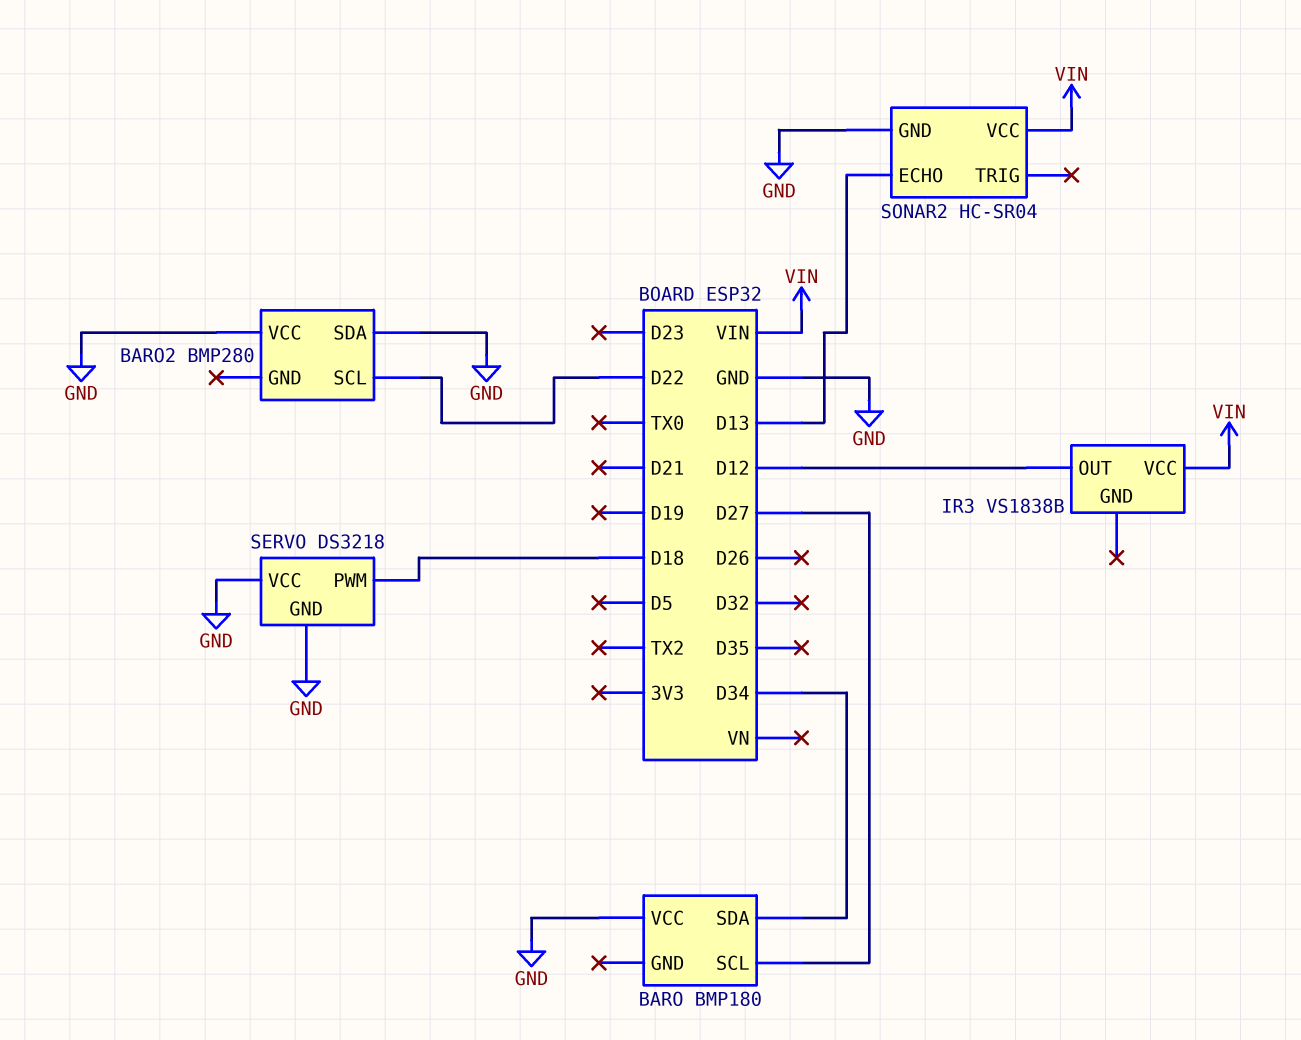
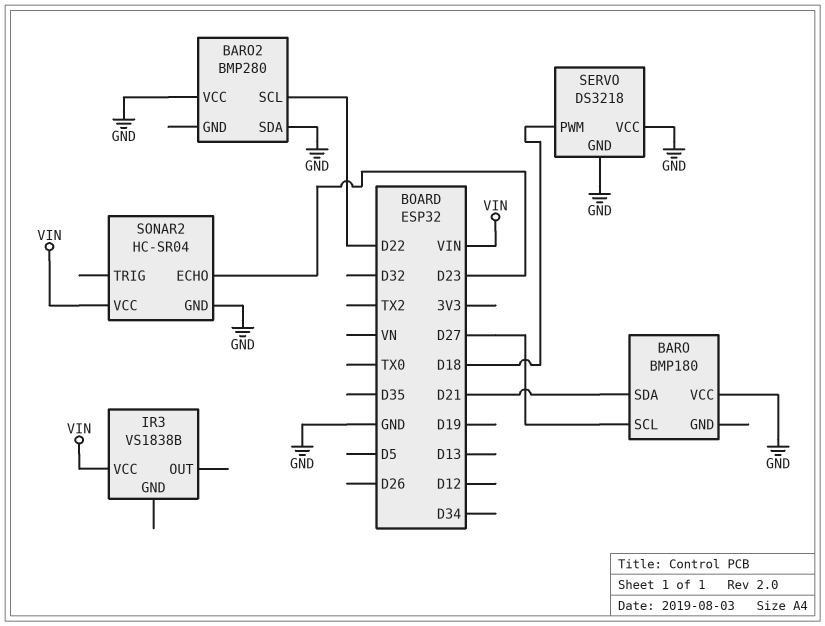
BARO pin SDA: D34 -> D21
IR3 pin OUT: D12 -> none
SONAR2 pin ECHO: D13 -> D23

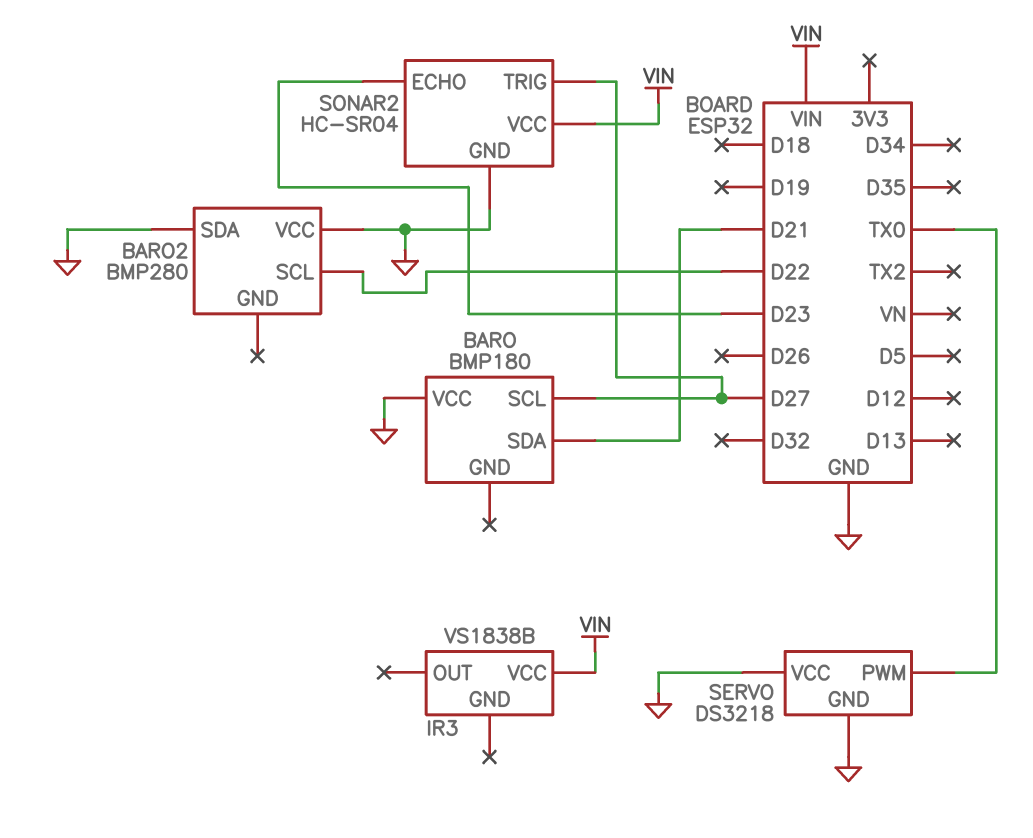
SERVO pin PWM: D18 -> TX0
SONAR2 pin TRIG: none -> D27

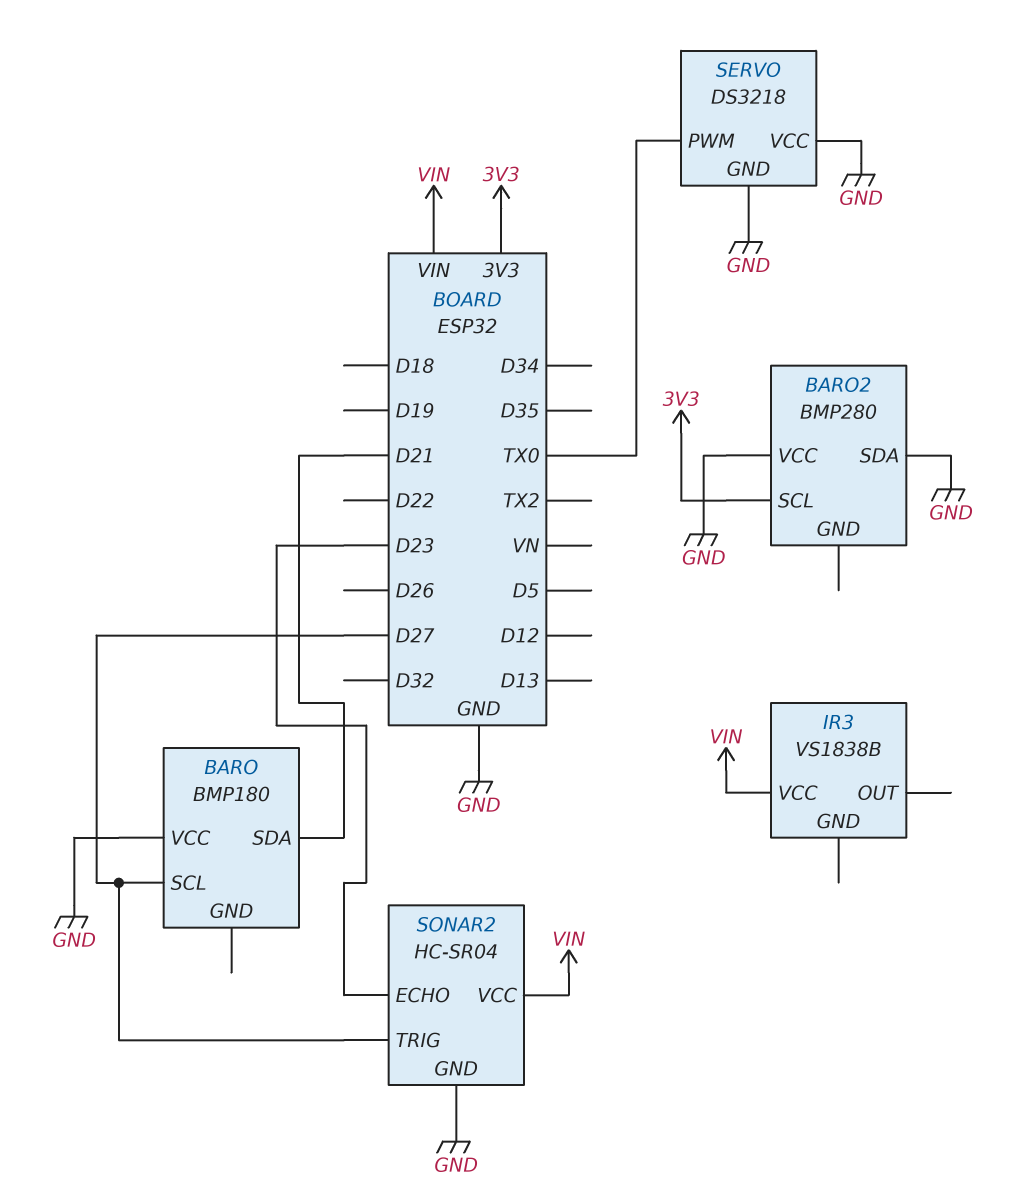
BARO2 pin SCL: D22 -> 3V3

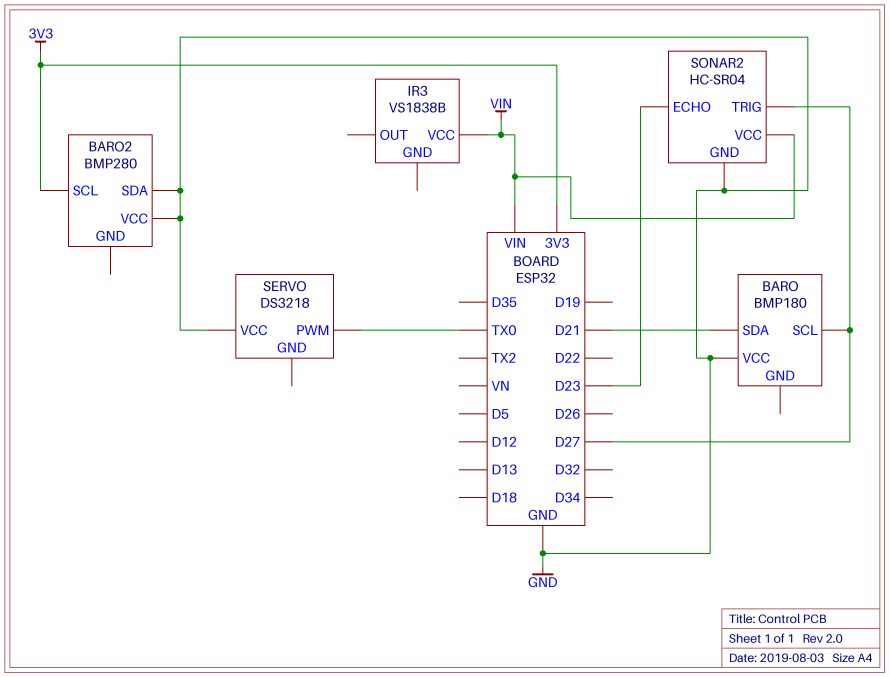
SERVO pin GND: GND -> none

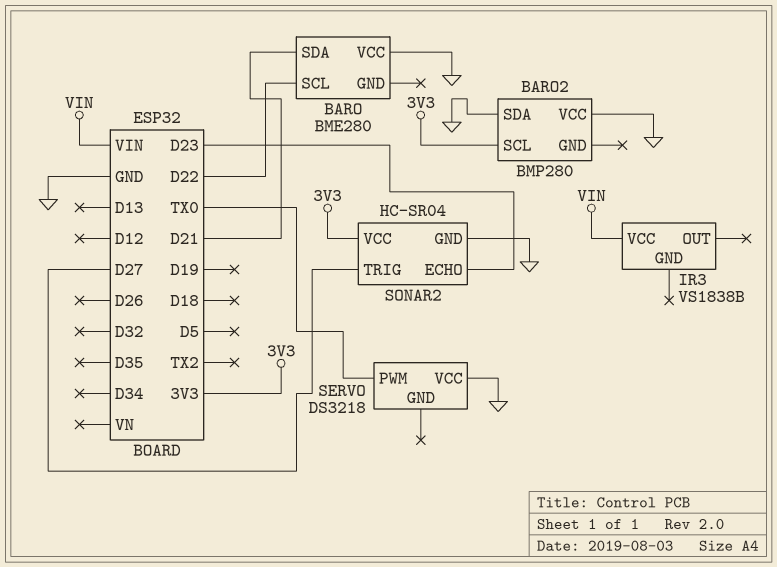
BARO: BMP180 -> BME280
BARO pin SCL: D27 -> D22
SONAR2 pin VCC: VIN -> 3V3

